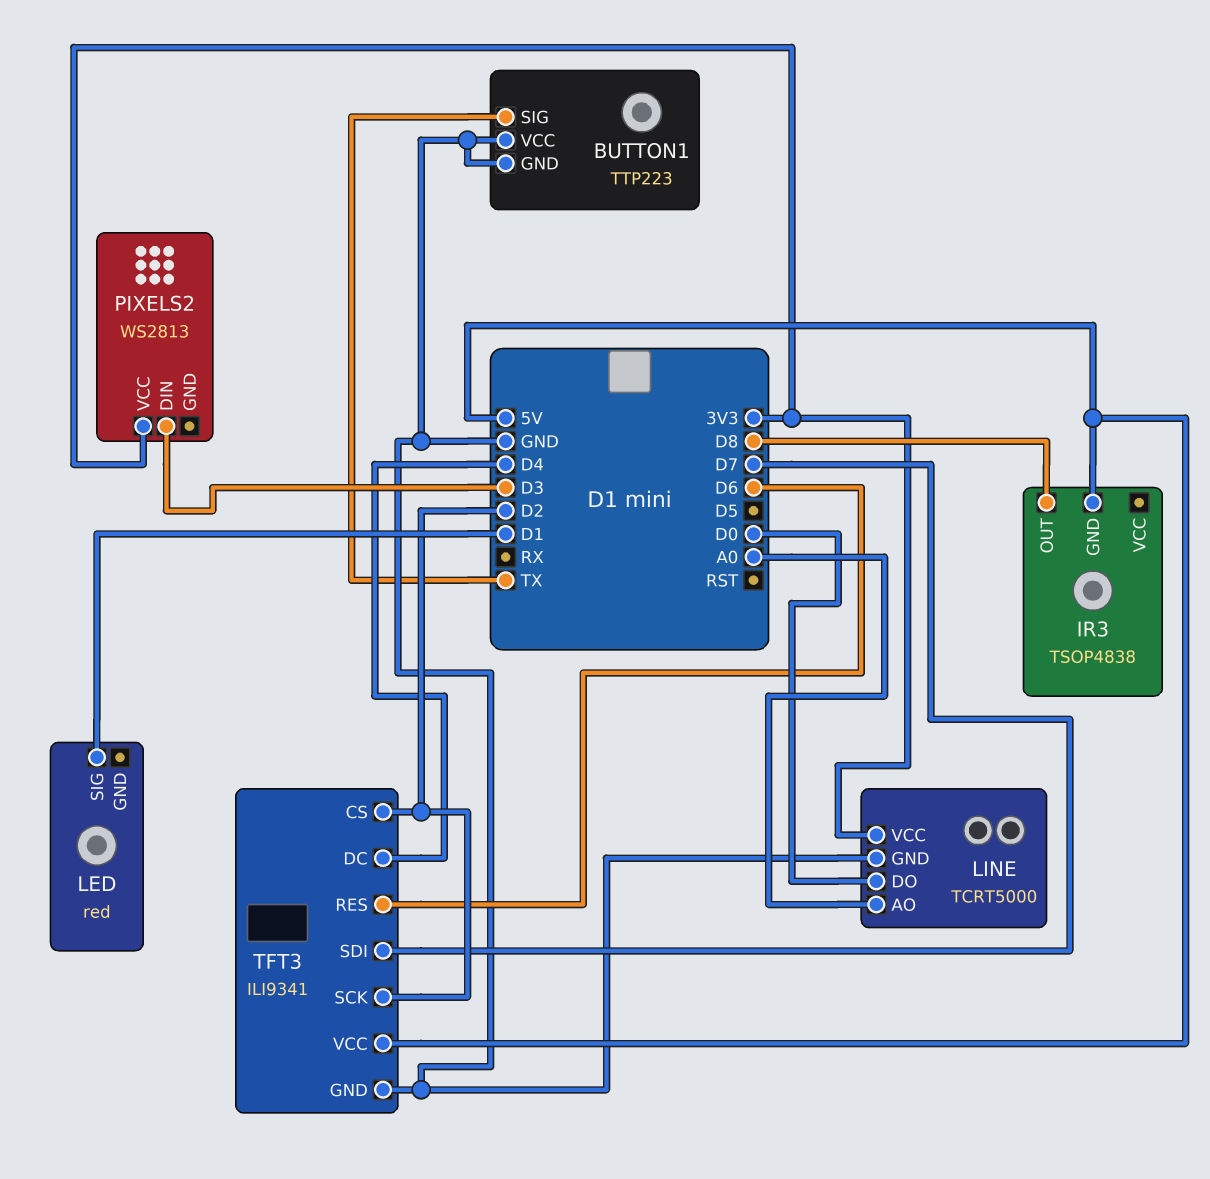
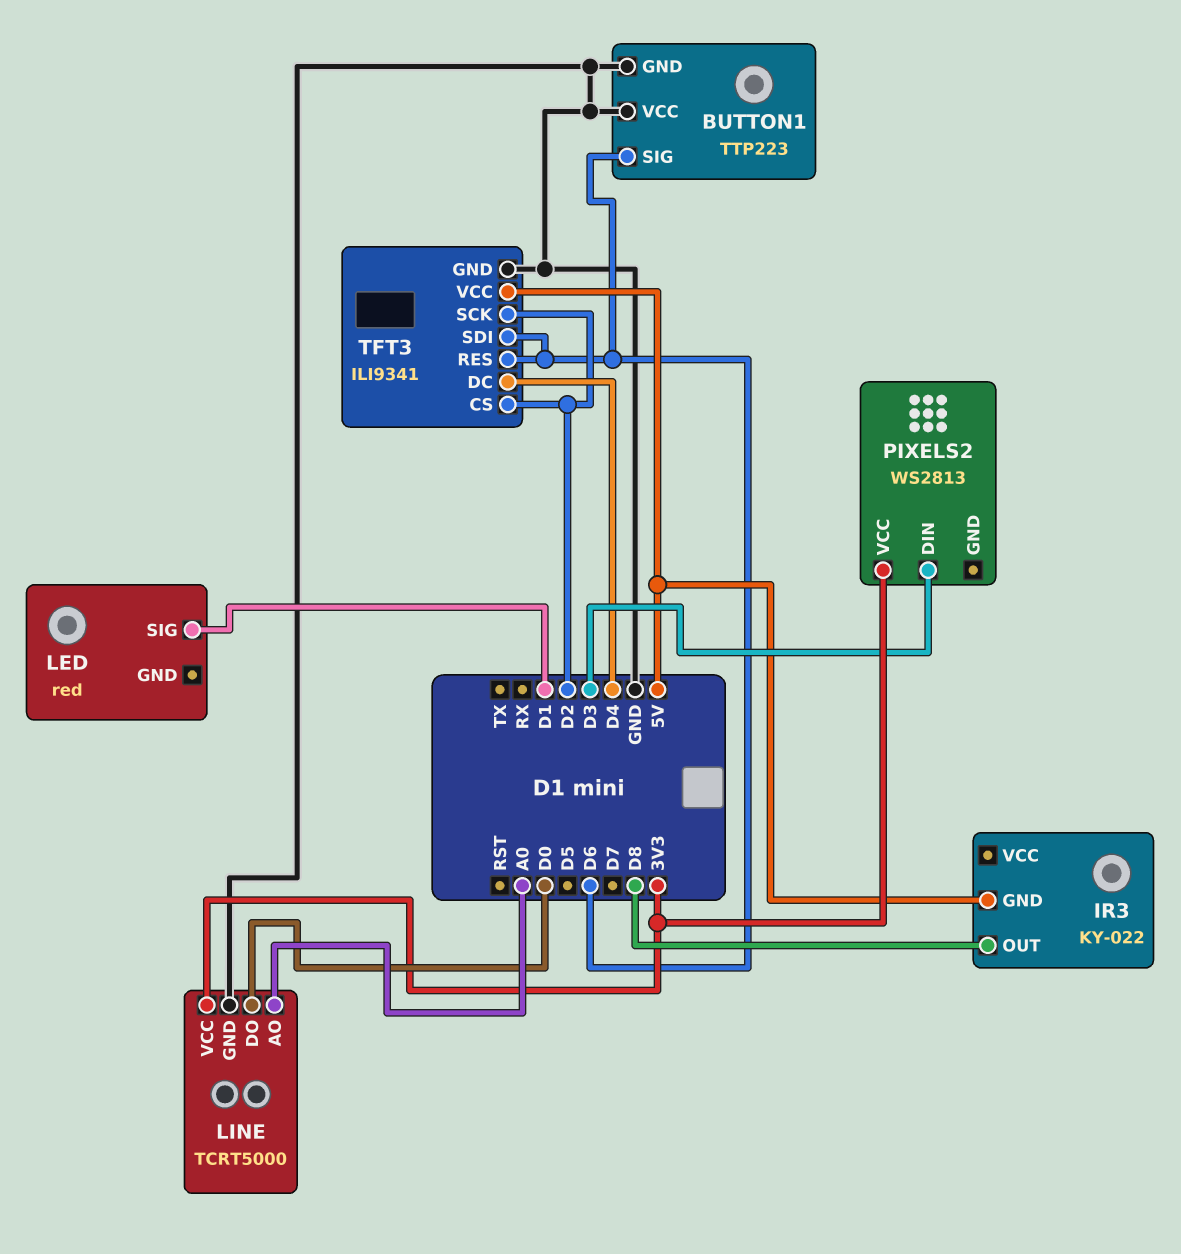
BUTTON1 pin SIG: TX -> D6
IR3: TSOP4838 -> KY-022
TFT3 pin SDI: D7 -> D6

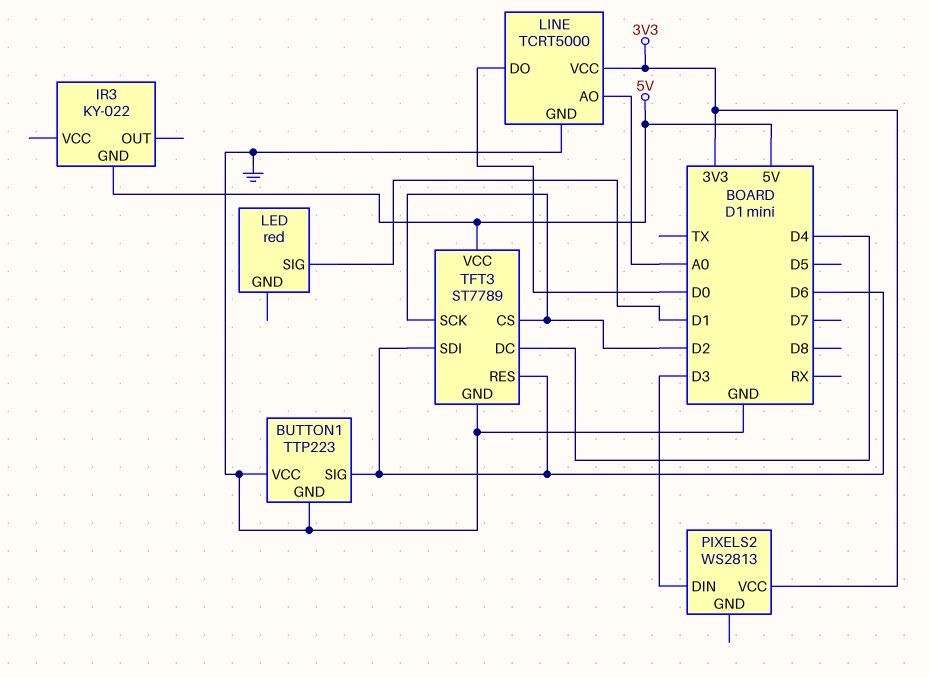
IR3 pin OUT: D8 -> none
TFT3: ILI9341 -> ST7789

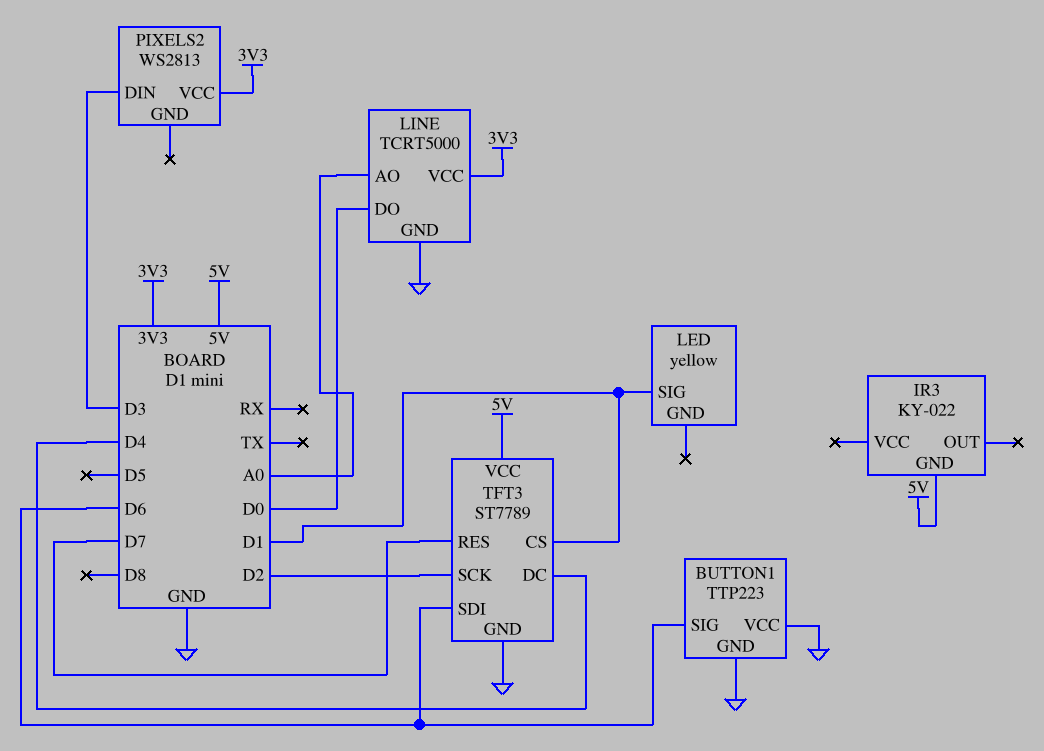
LED: red -> yellow
TFT3 pin CS: D2 -> D1
TFT3 pin RES: D6 -> D7

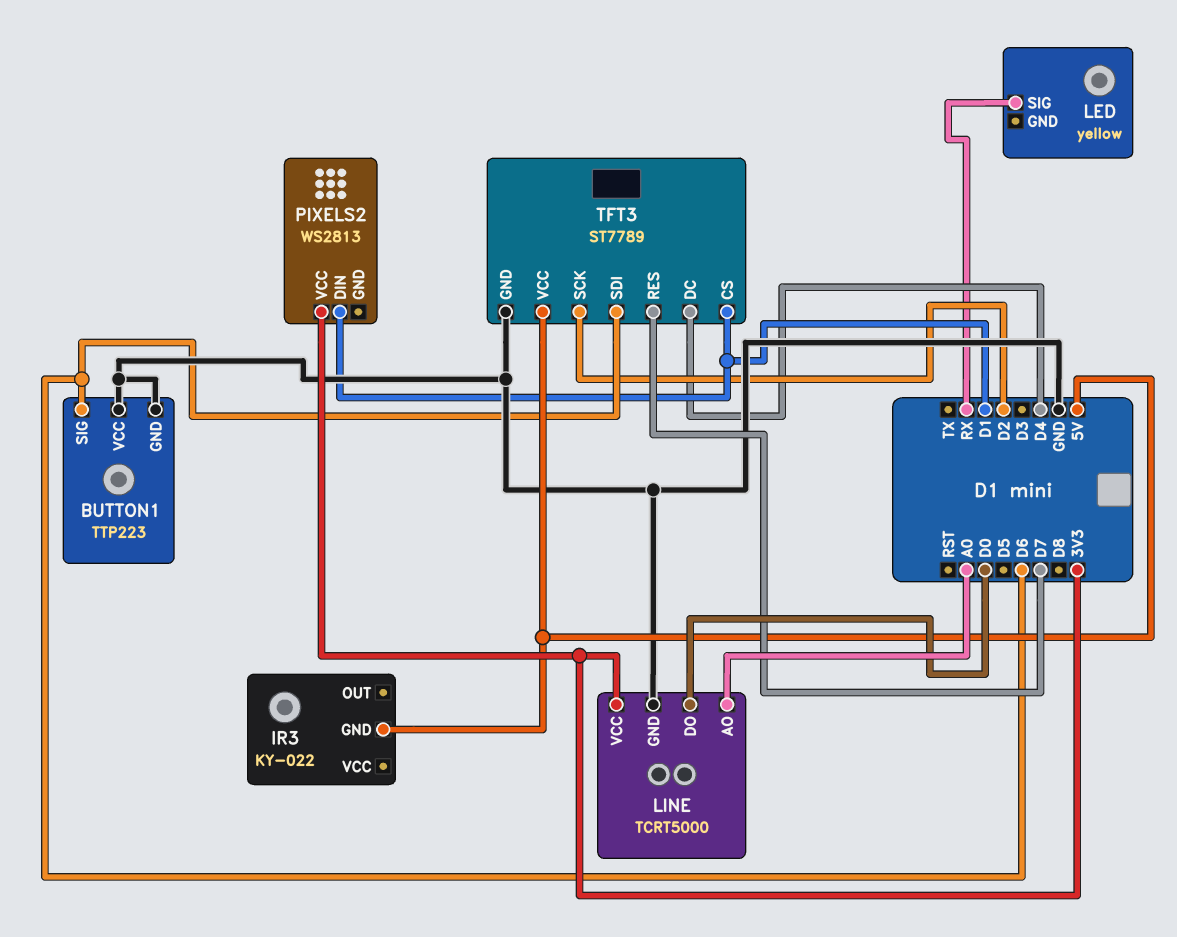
LED pin SIG: D1 -> RX
PIXELS2 pin DIN: D3 -> D1

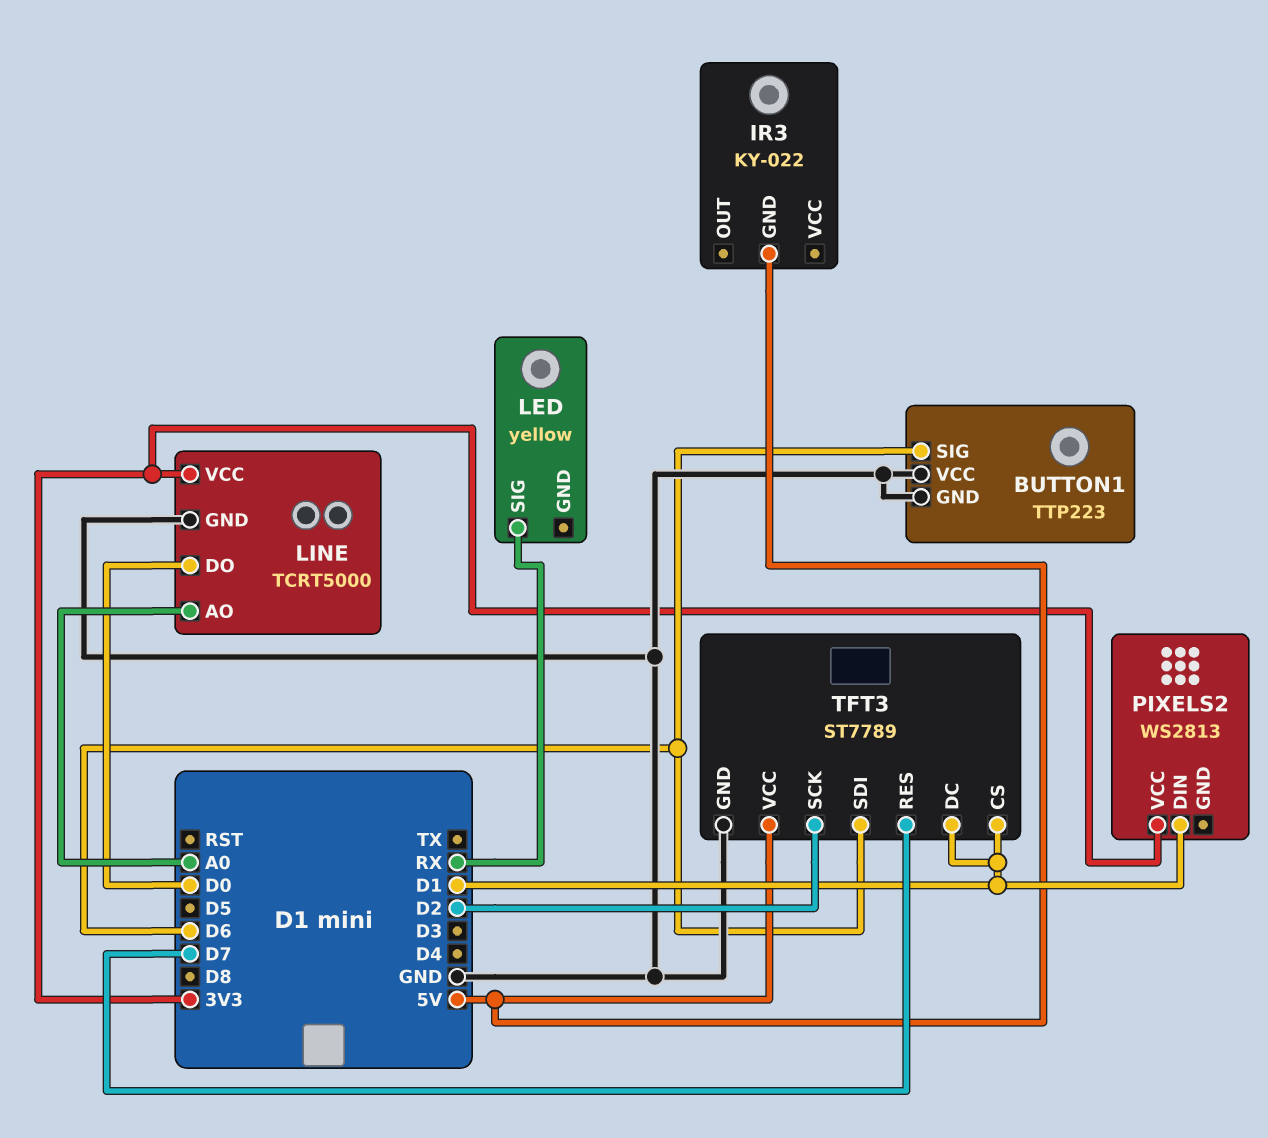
TFT3 pin DC: D4 -> D1

